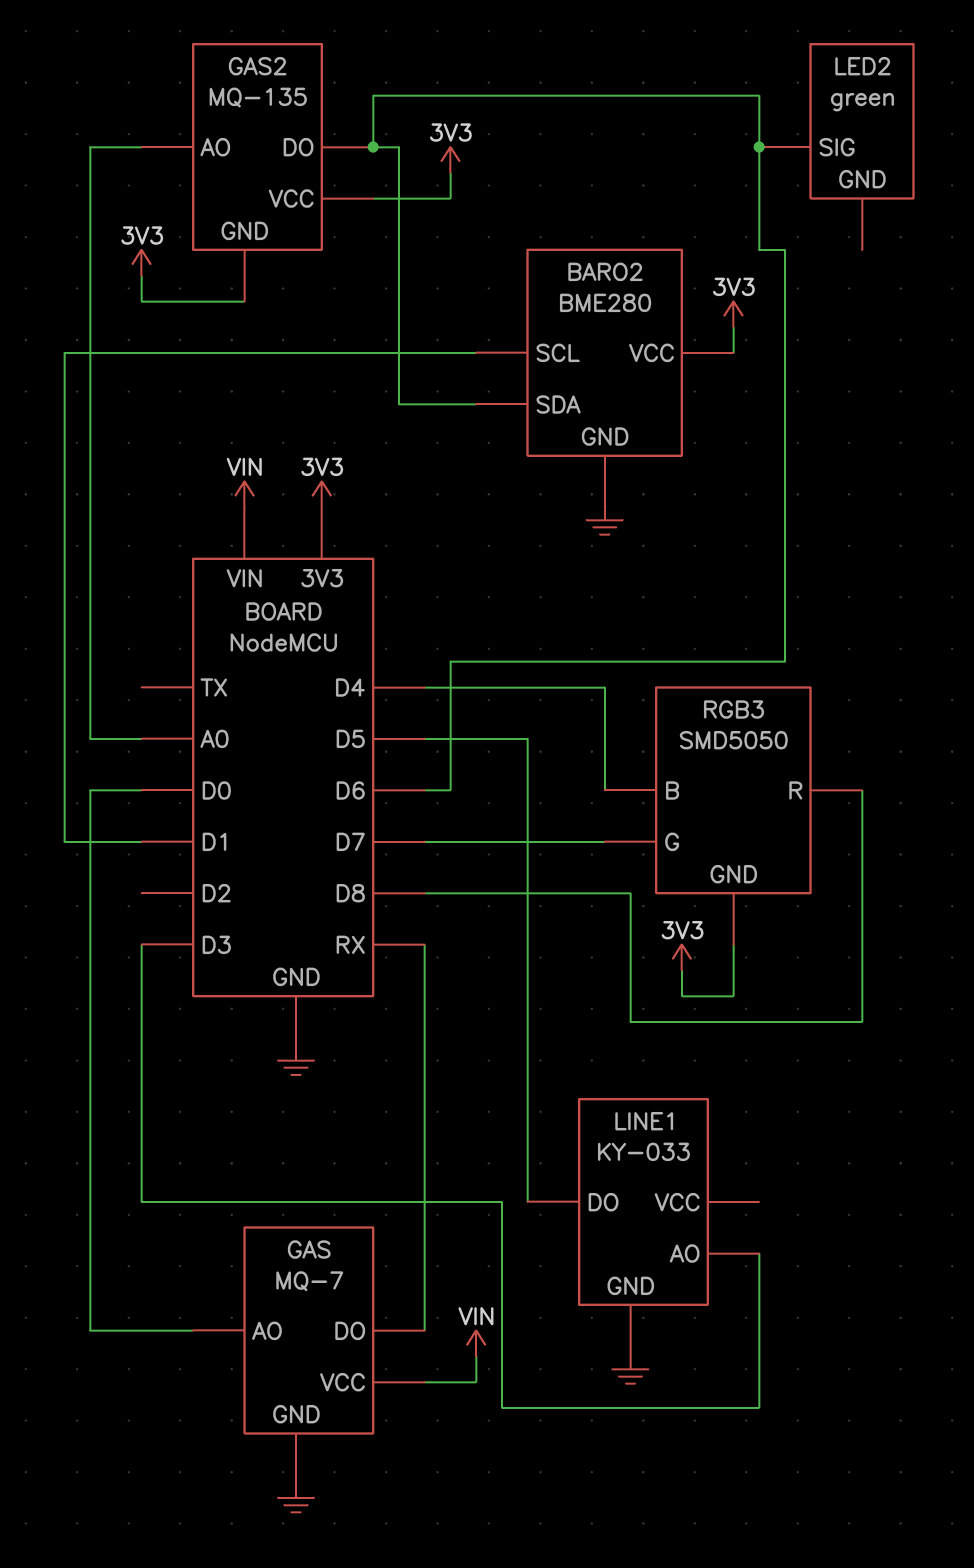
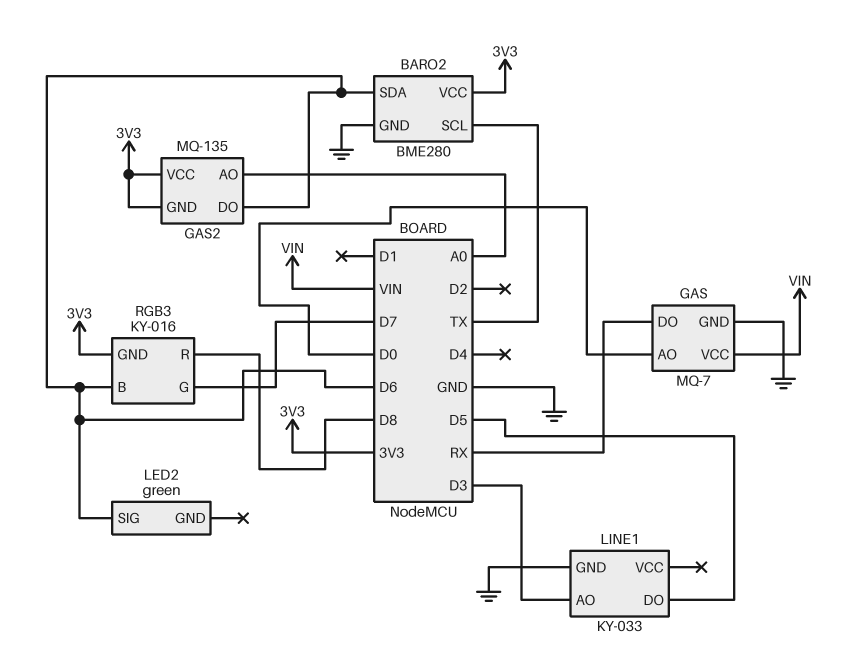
BARO2 pin SCL: D1 -> TX
RGB3: SMD5050 -> KY-016
RGB3 pin B: D4 -> D6

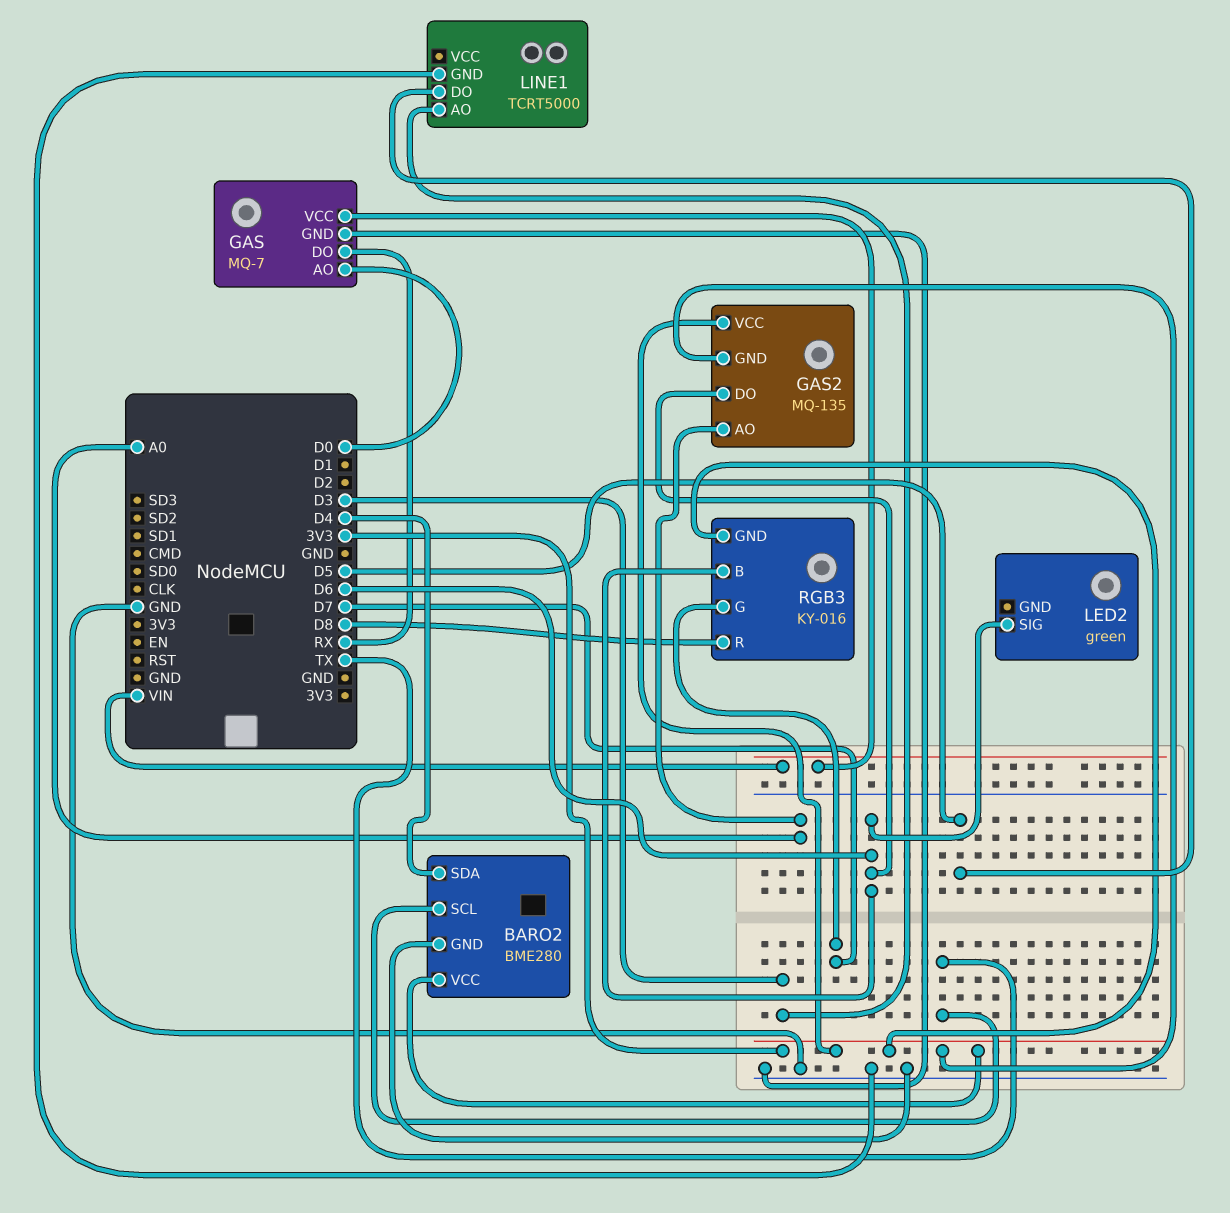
BARO2 pin SDA: D6 -> D4
LINE1: KY-033 -> TCRT5000

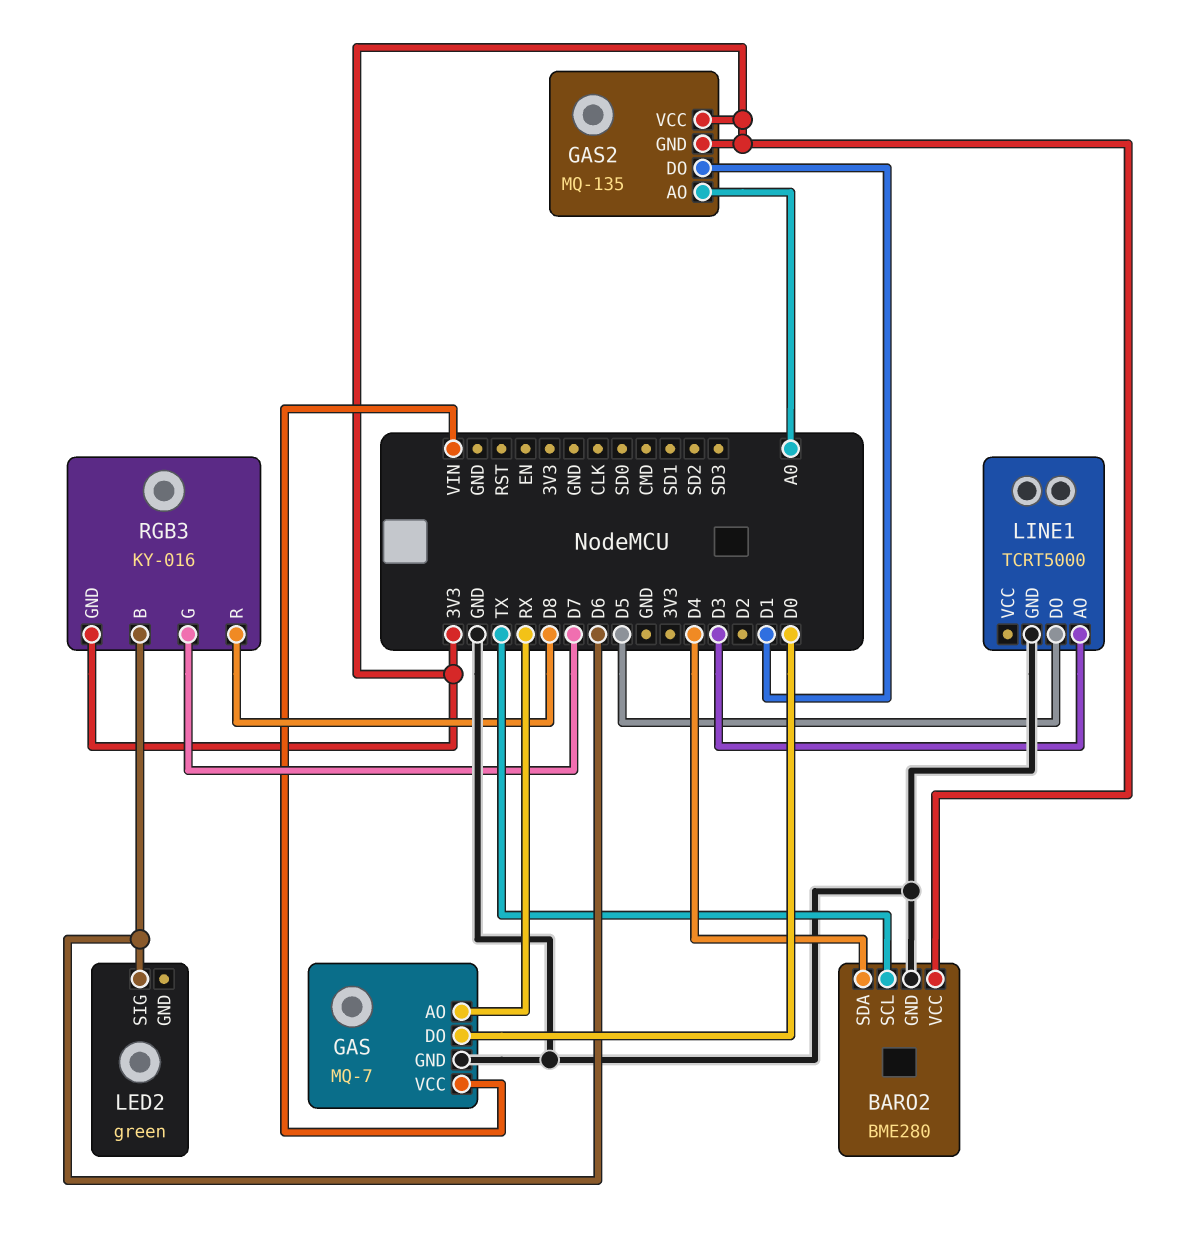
GAS pin AO: D0 -> RX
GAS pin DO: RX -> D0
GAS2 pin DO: D6 -> D1

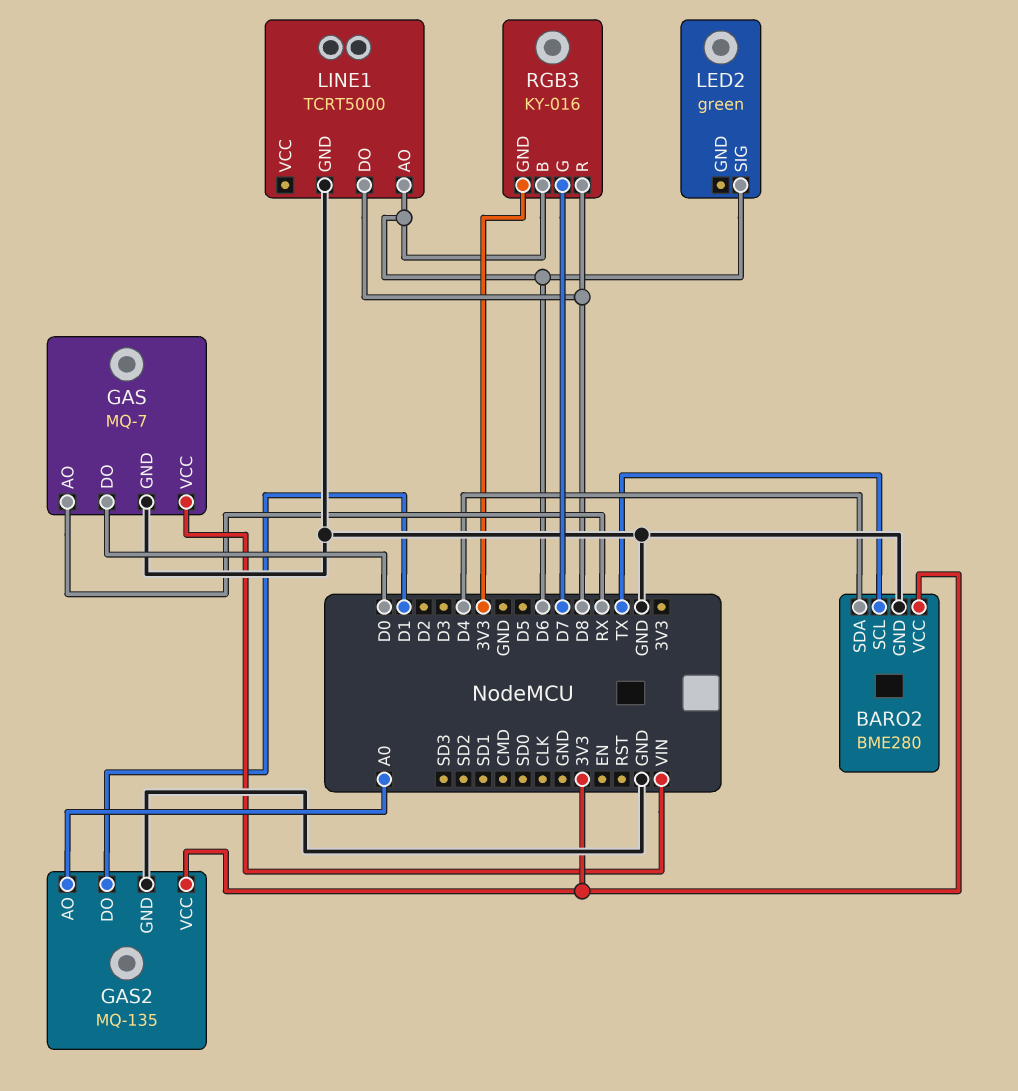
GAS2 pin GND: 3V3 -> GND
LINE1 pin AO: D3 -> D6
LINE1 pin DO: D5 -> D8

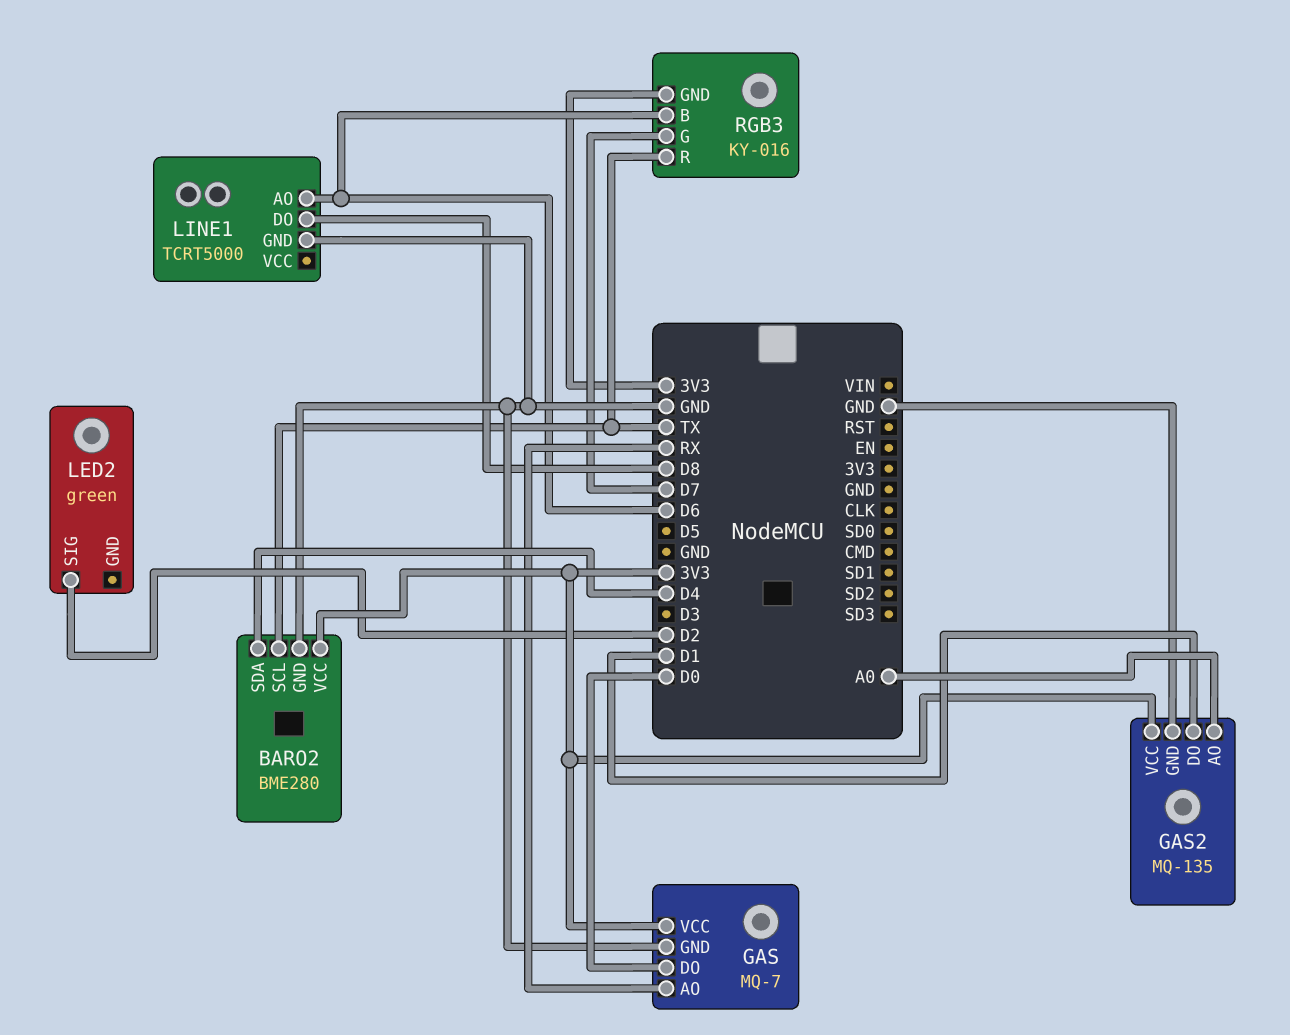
GAS pin VCC: VIN -> 3V3
LED2 pin SIG: D6 -> D2
RGB3 pin R: D8 -> TX

